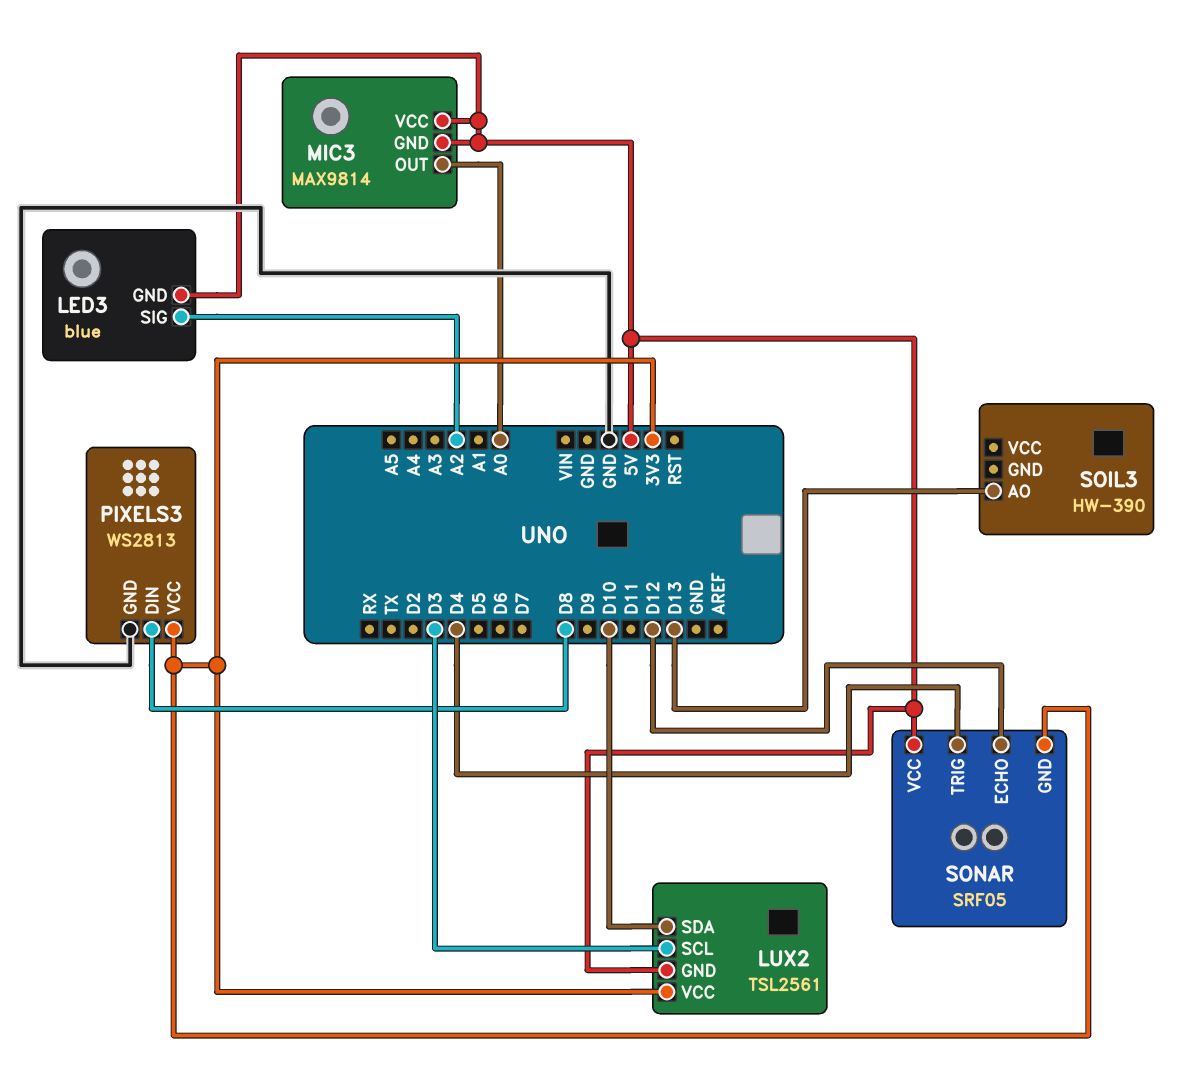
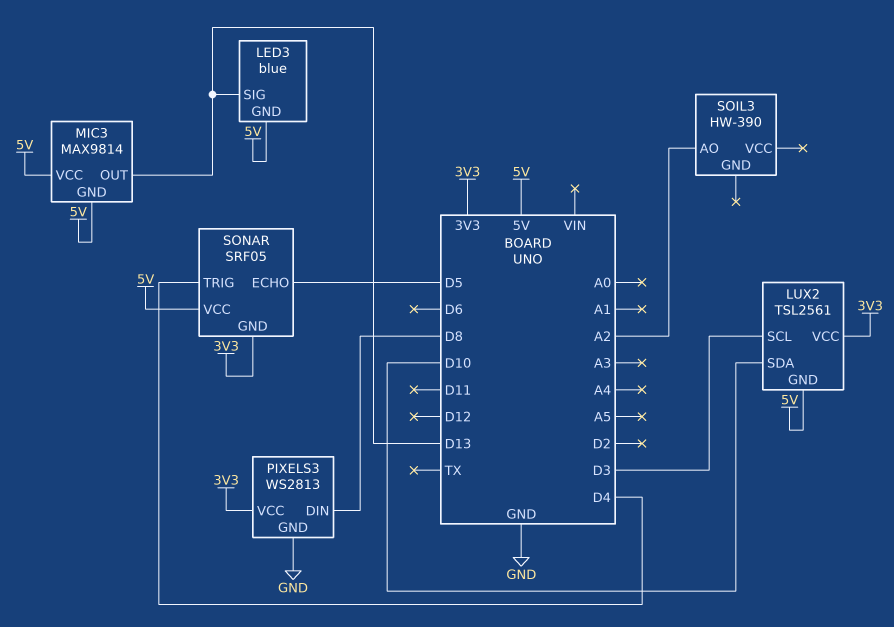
LED3 pin SIG: A2 -> D13
MIC3 pin OUT: A0 -> D13
SOIL3 pin AO: D13 -> A2
SONAR pin ECHO: D12 -> D5

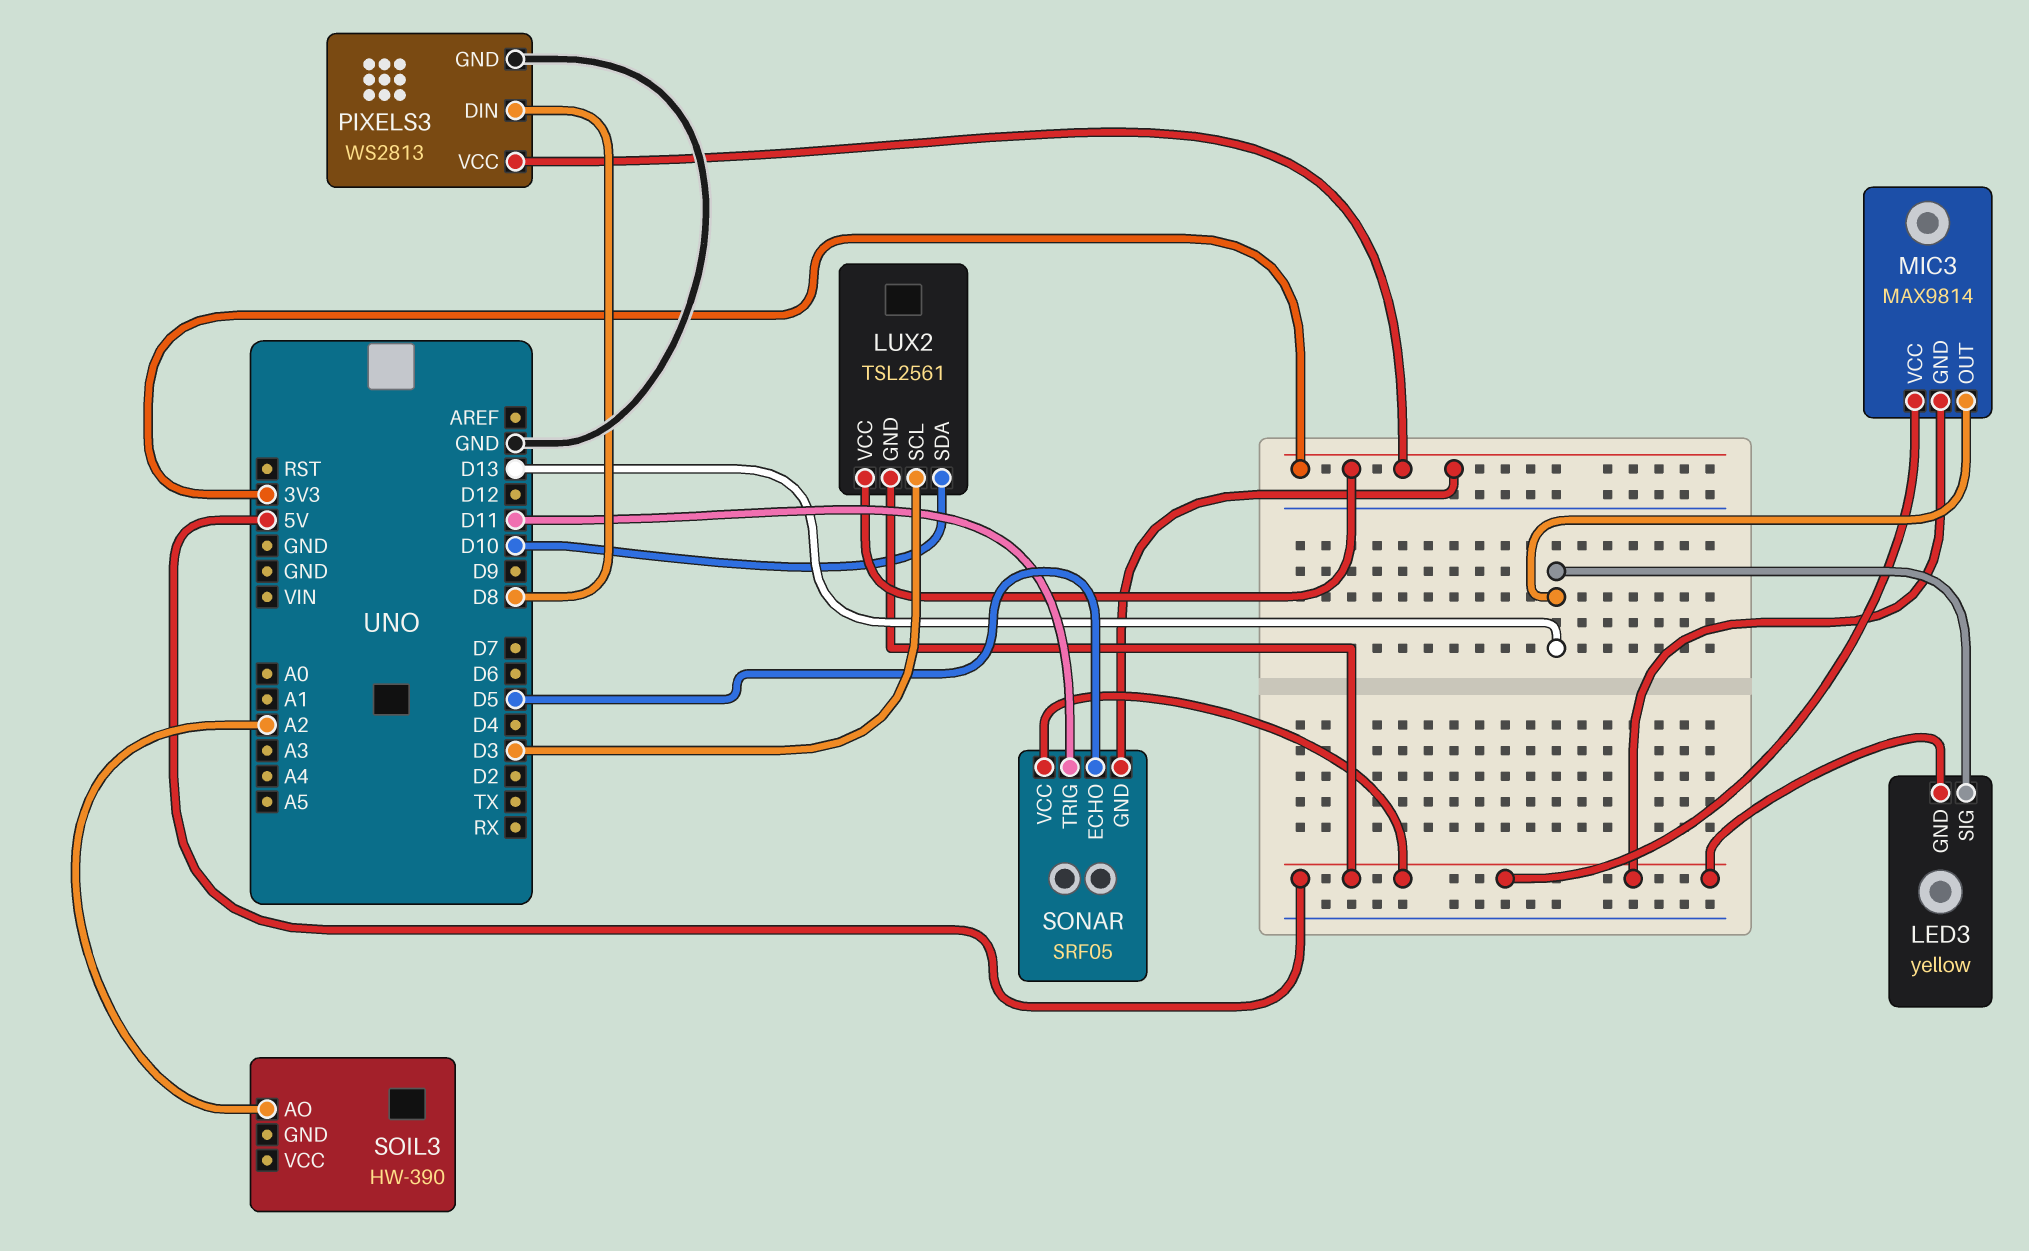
LED3: blue -> yellow
SONAR pin TRIG: D4 -> D11

